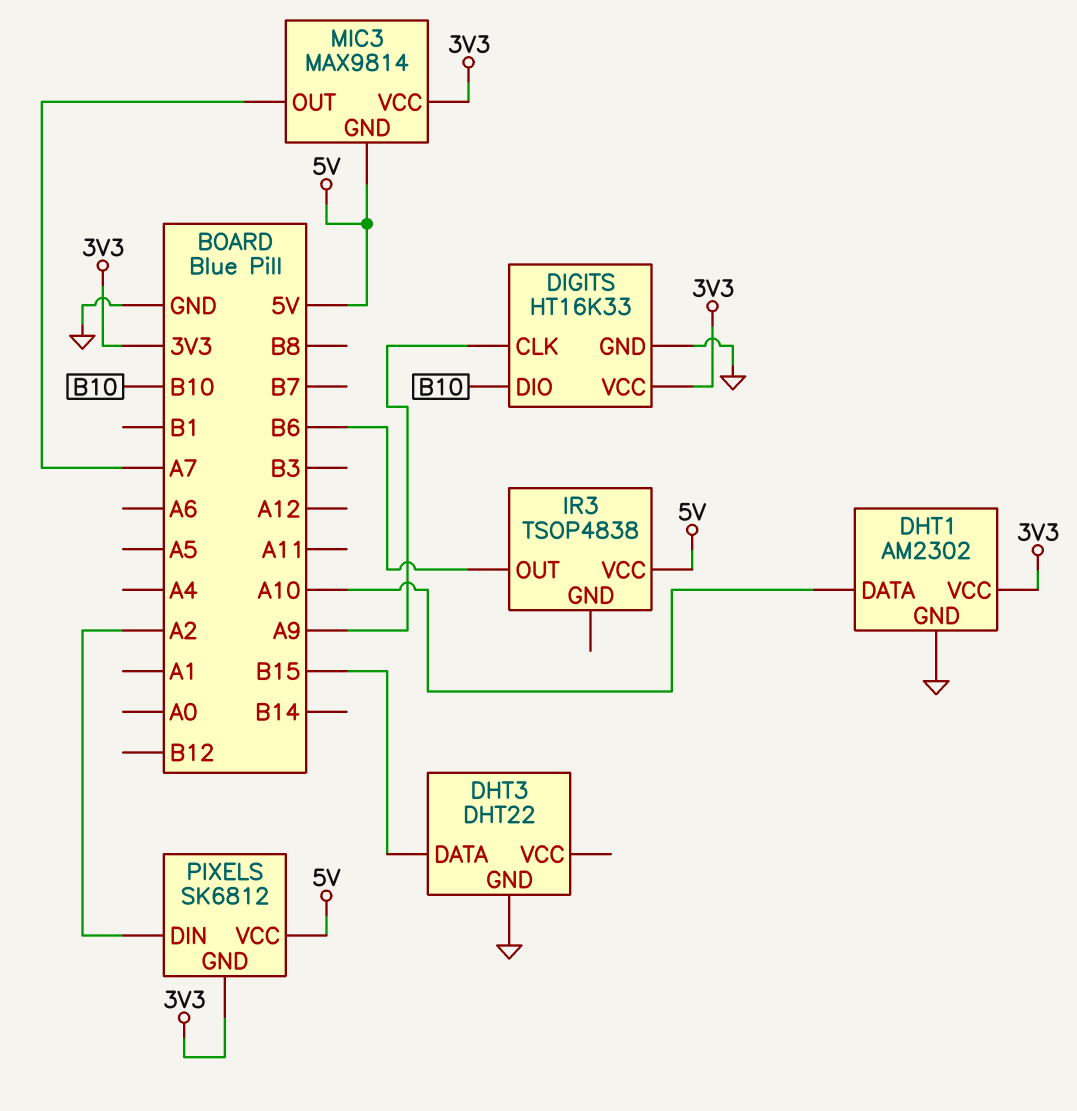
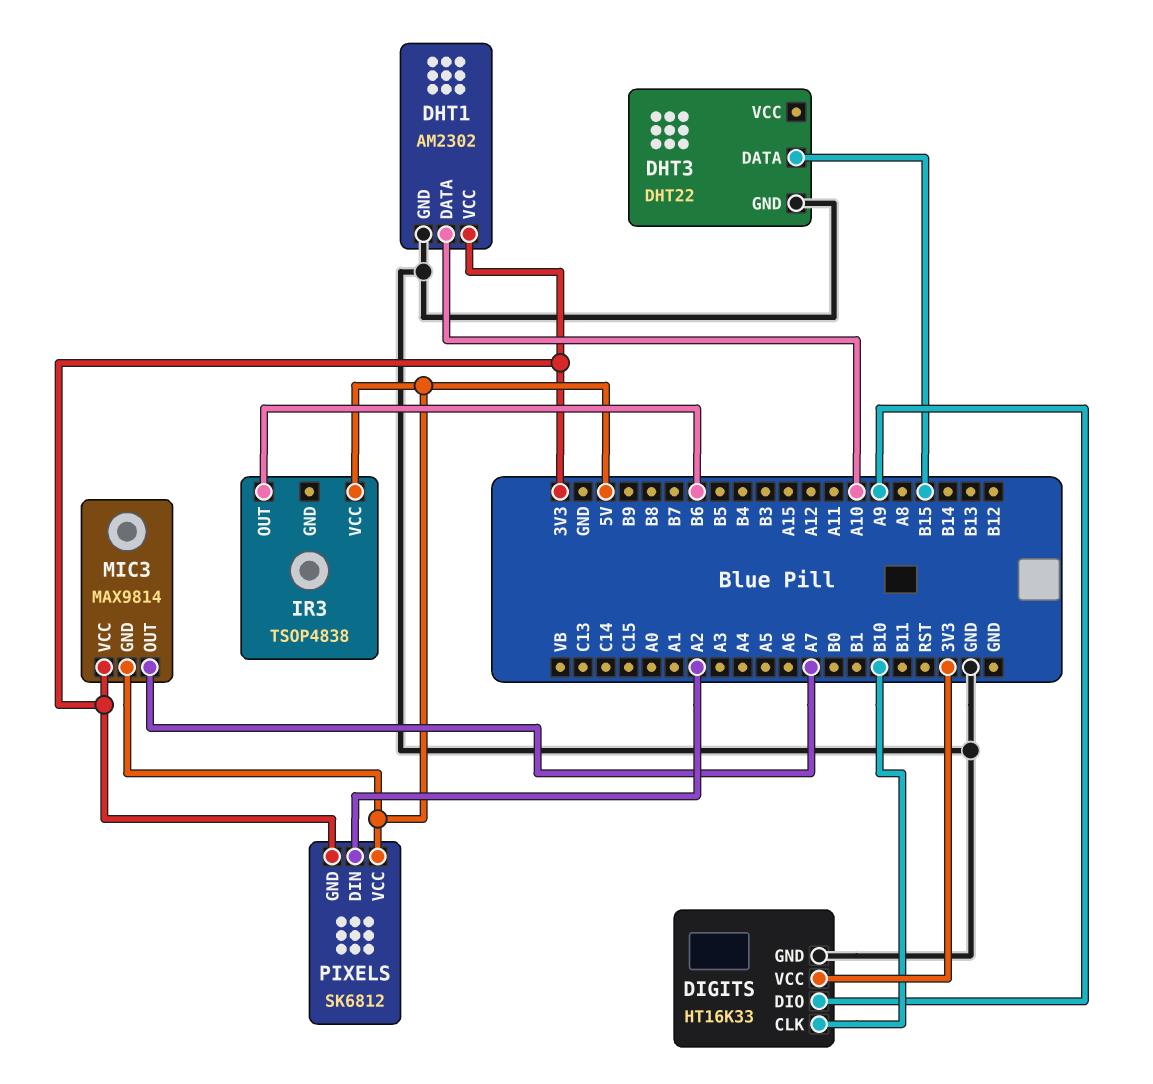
DIGITS pin CLK: A9 -> B10
DIGITS pin DIO: B10 -> A9

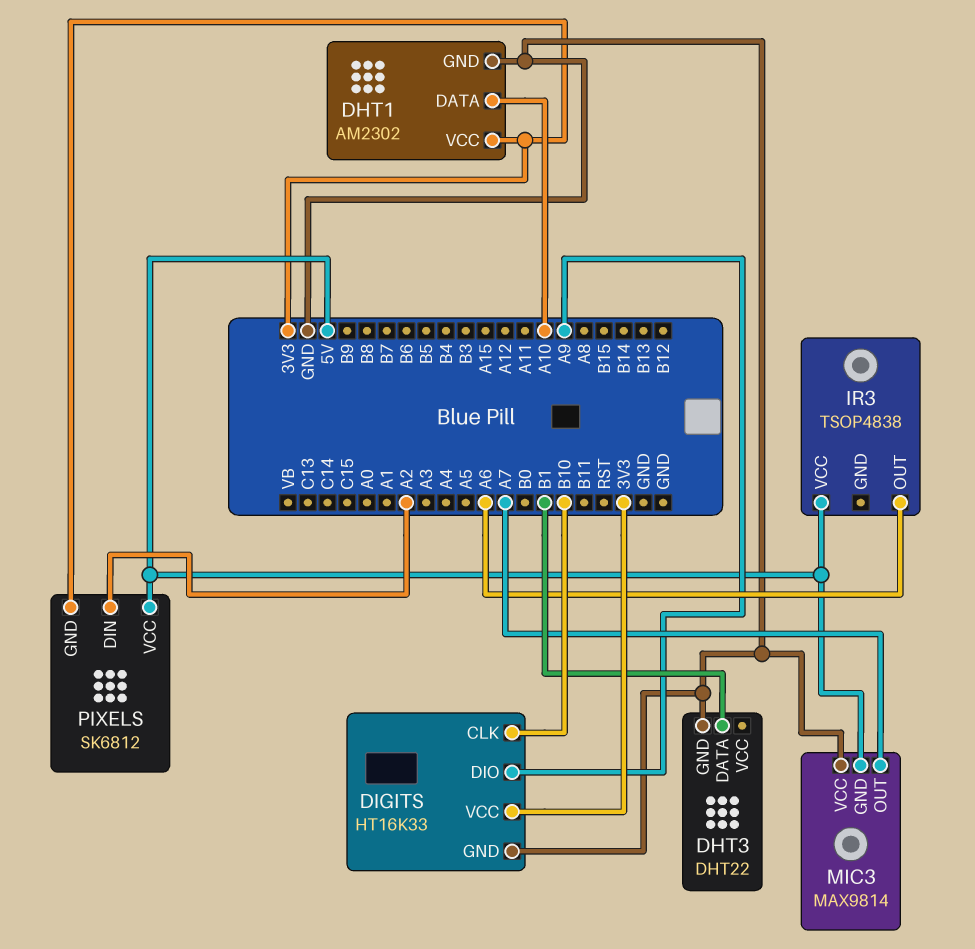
DHT3 pin DATA: B15 -> B1
IR3 pin OUT: B6 -> A6
MIC3 pin VCC: 3V3 -> GND

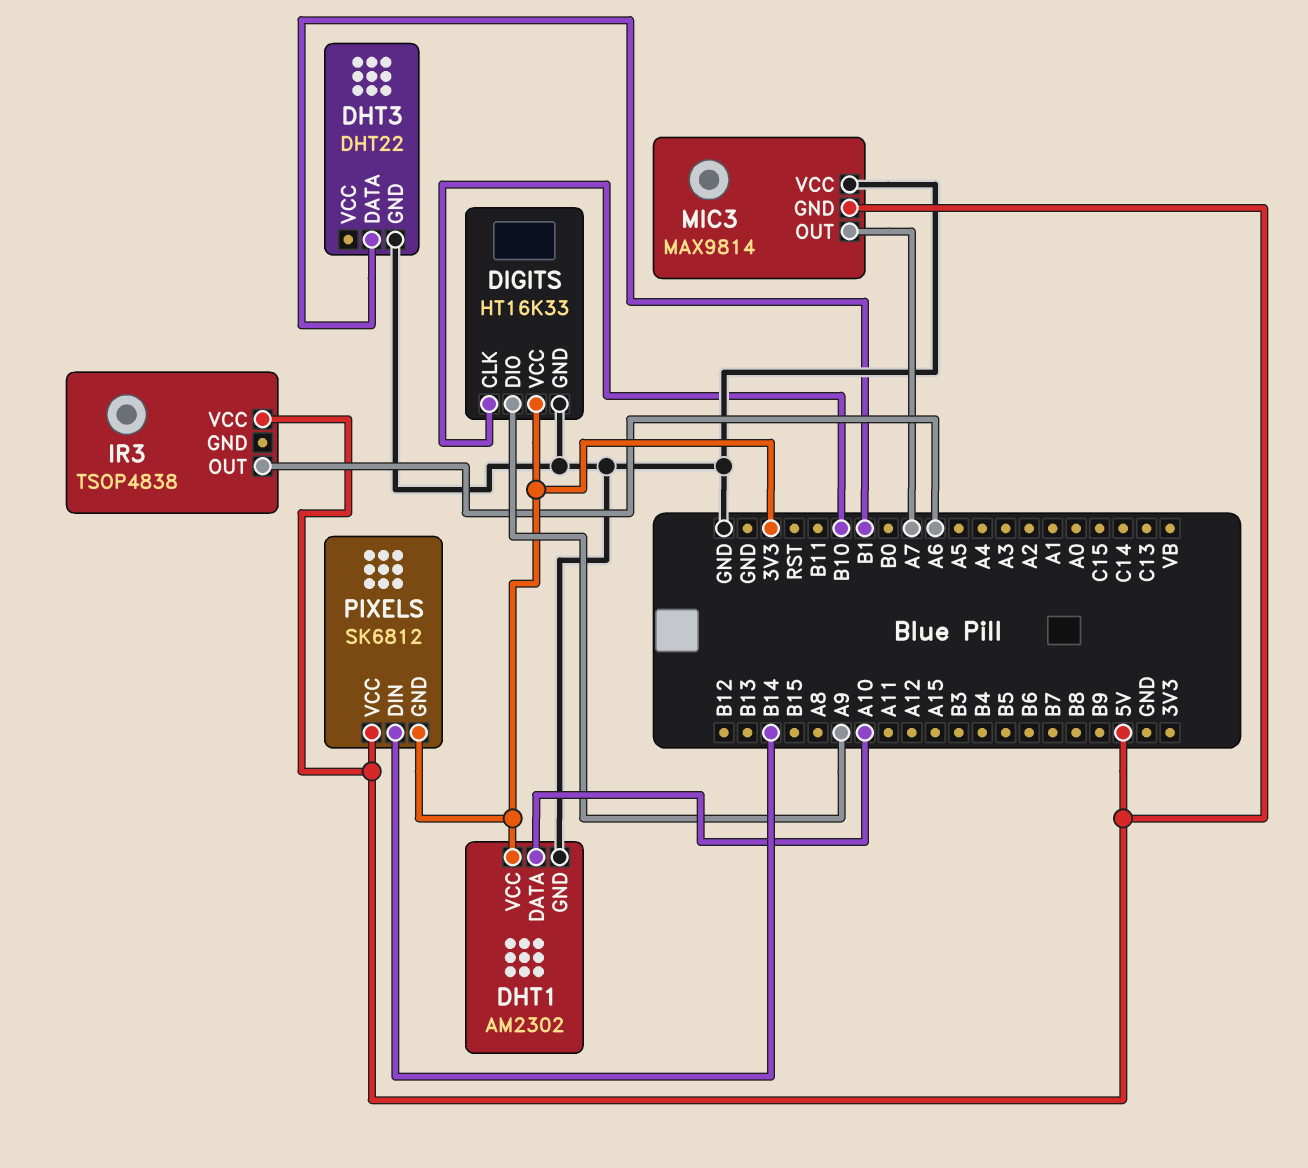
PIXELS pin DIN: A2 -> B14

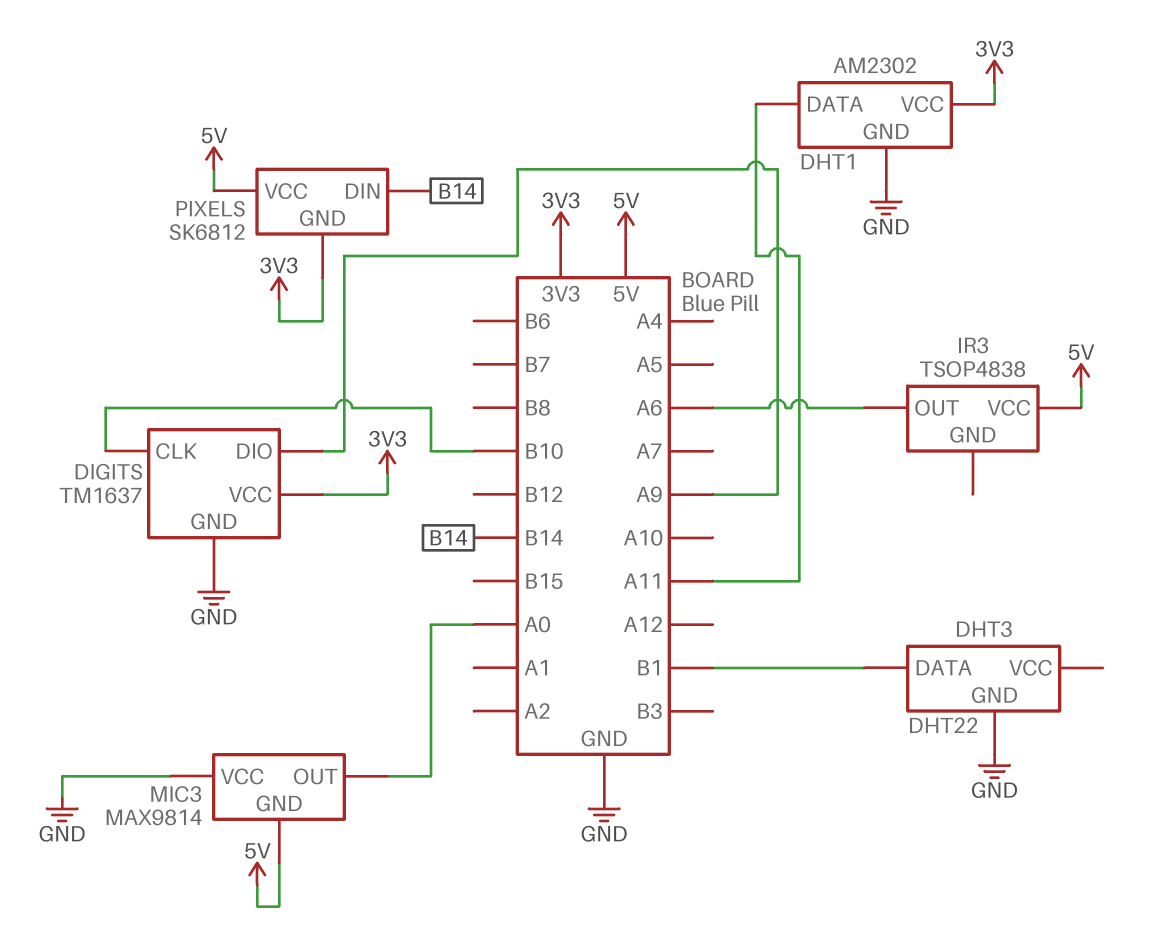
DHT1 pin DATA: A10 -> A11
DIGITS: HT16K33 -> TM1637
MIC3 pin OUT: A7 -> A0

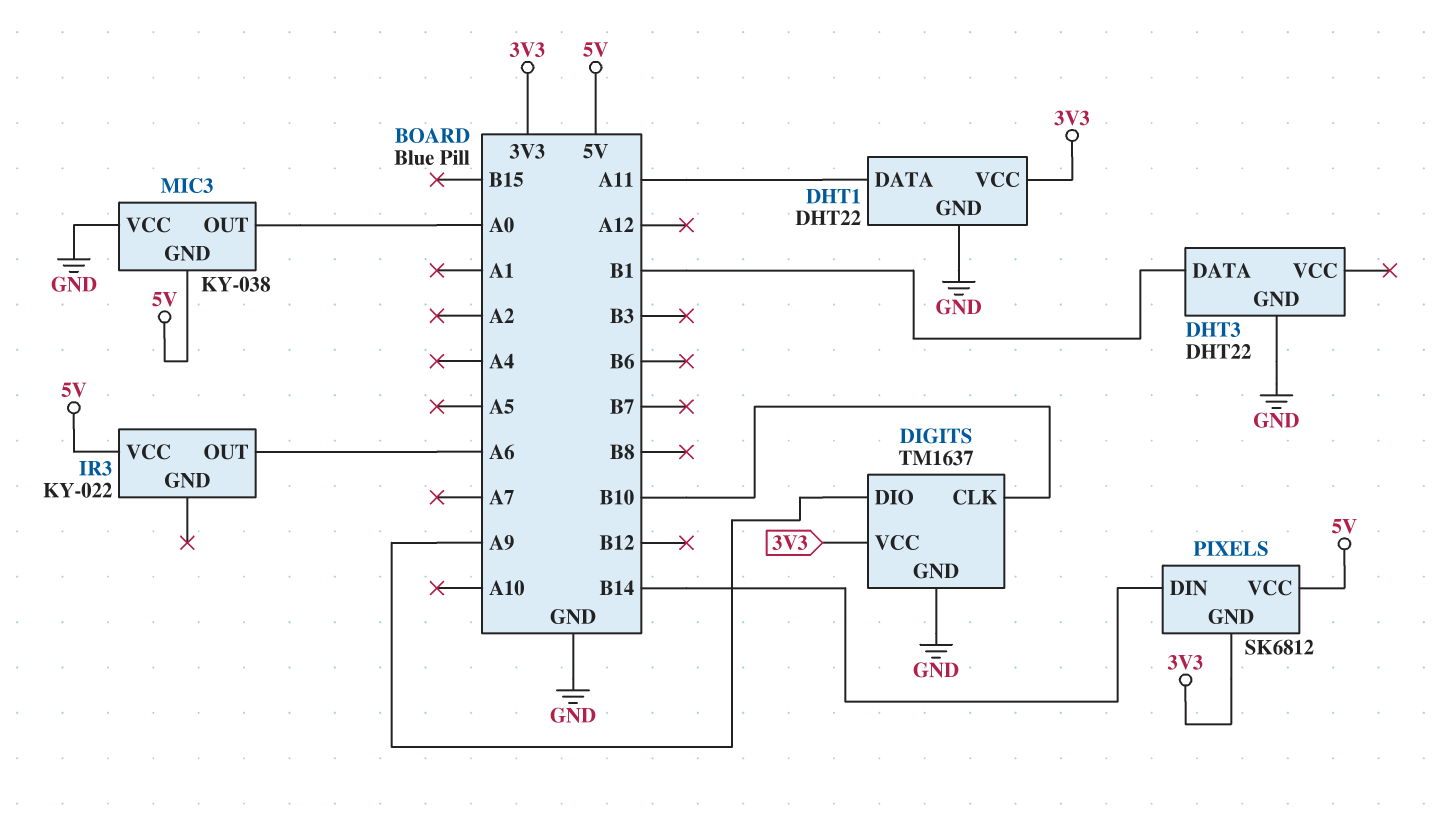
DHT1: AM2302 -> DHT22
IR3: TSOP4838 -> KY-022
MIC3: MAX9814 -> KY-038

